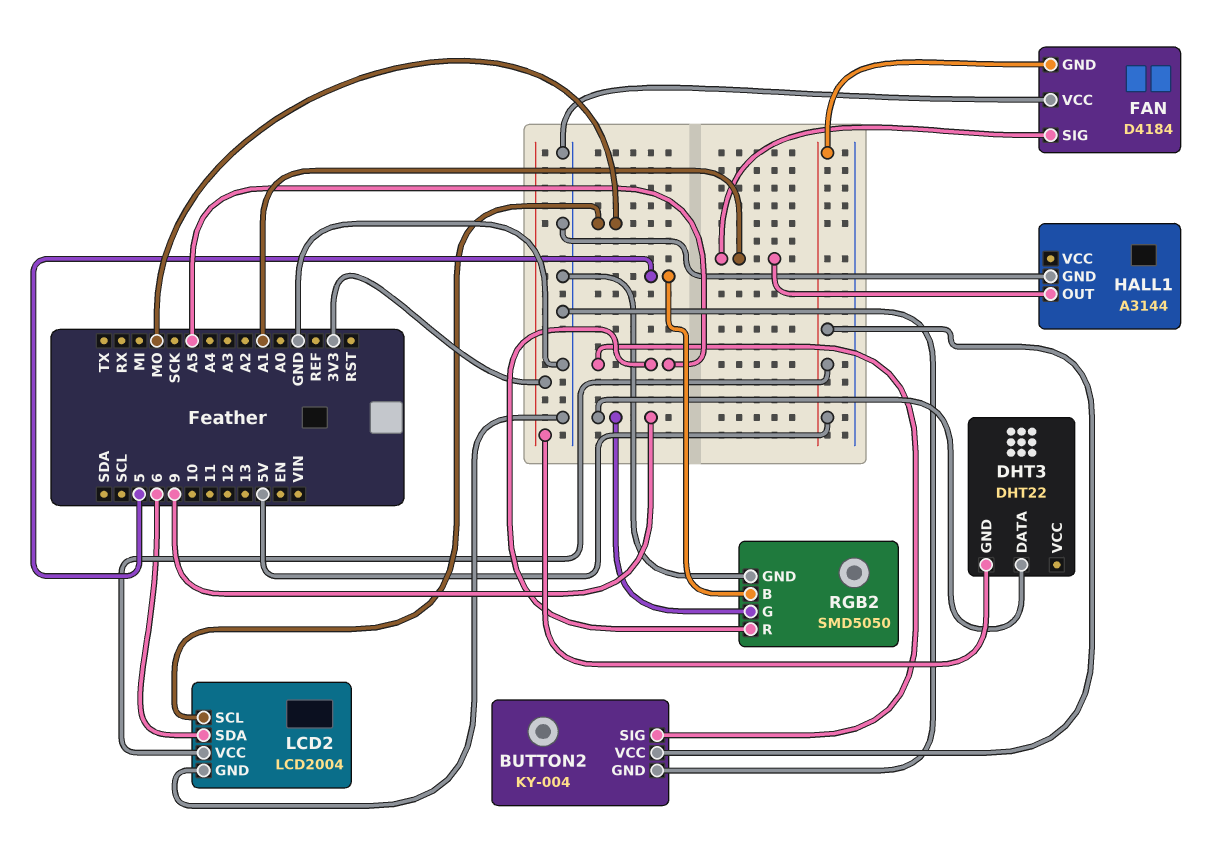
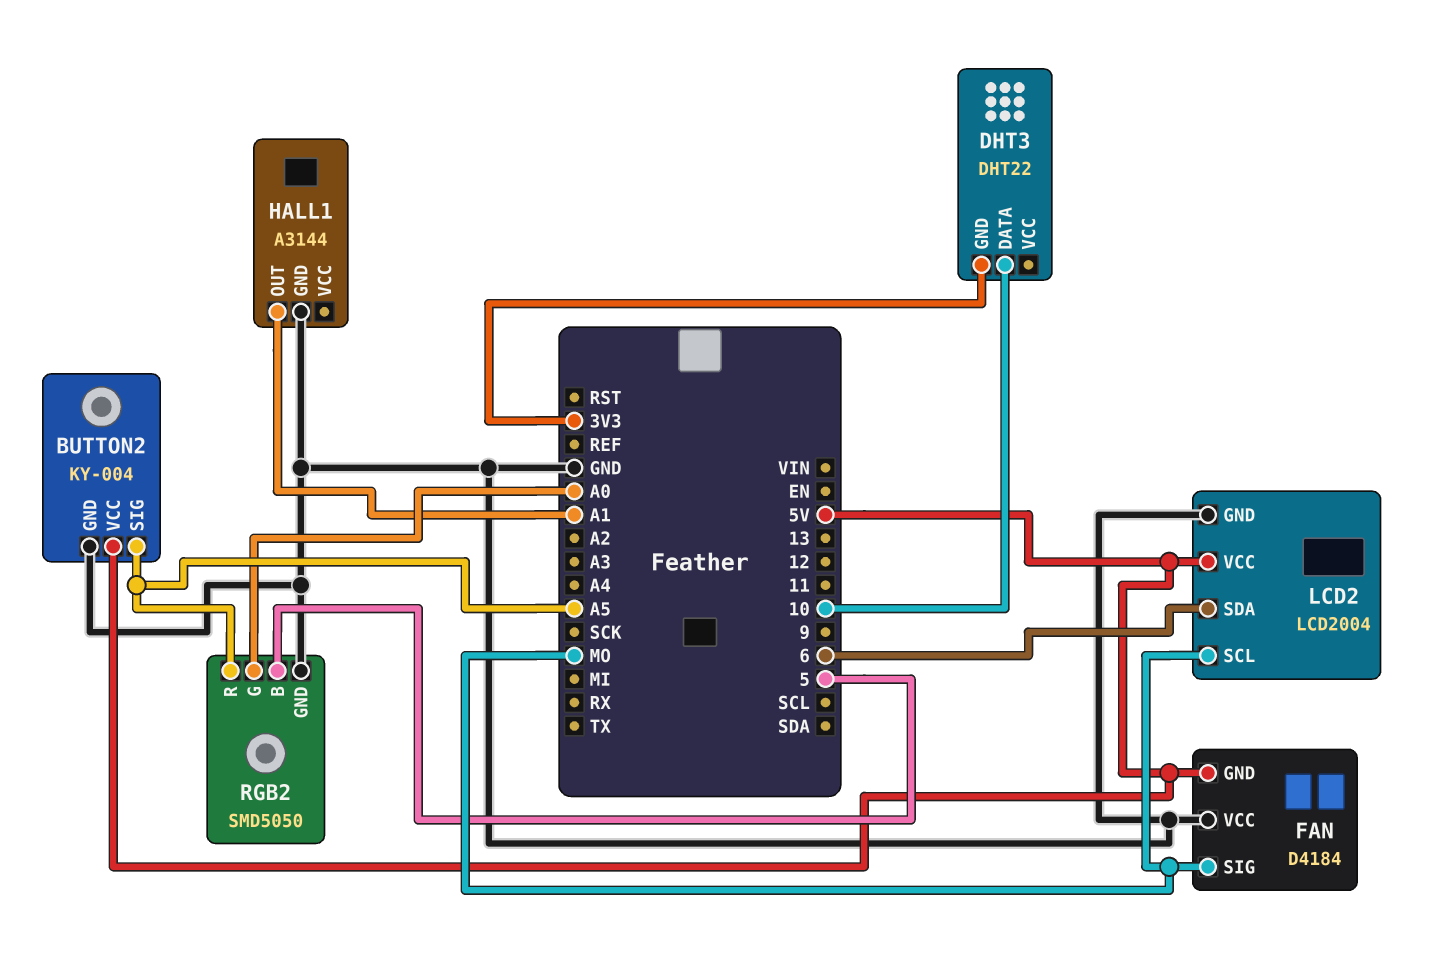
DHT3 pin DATA: 9 -> 10
FAN pin SIG: A1 -> MO
RGB2 pin G: 9 -> A0

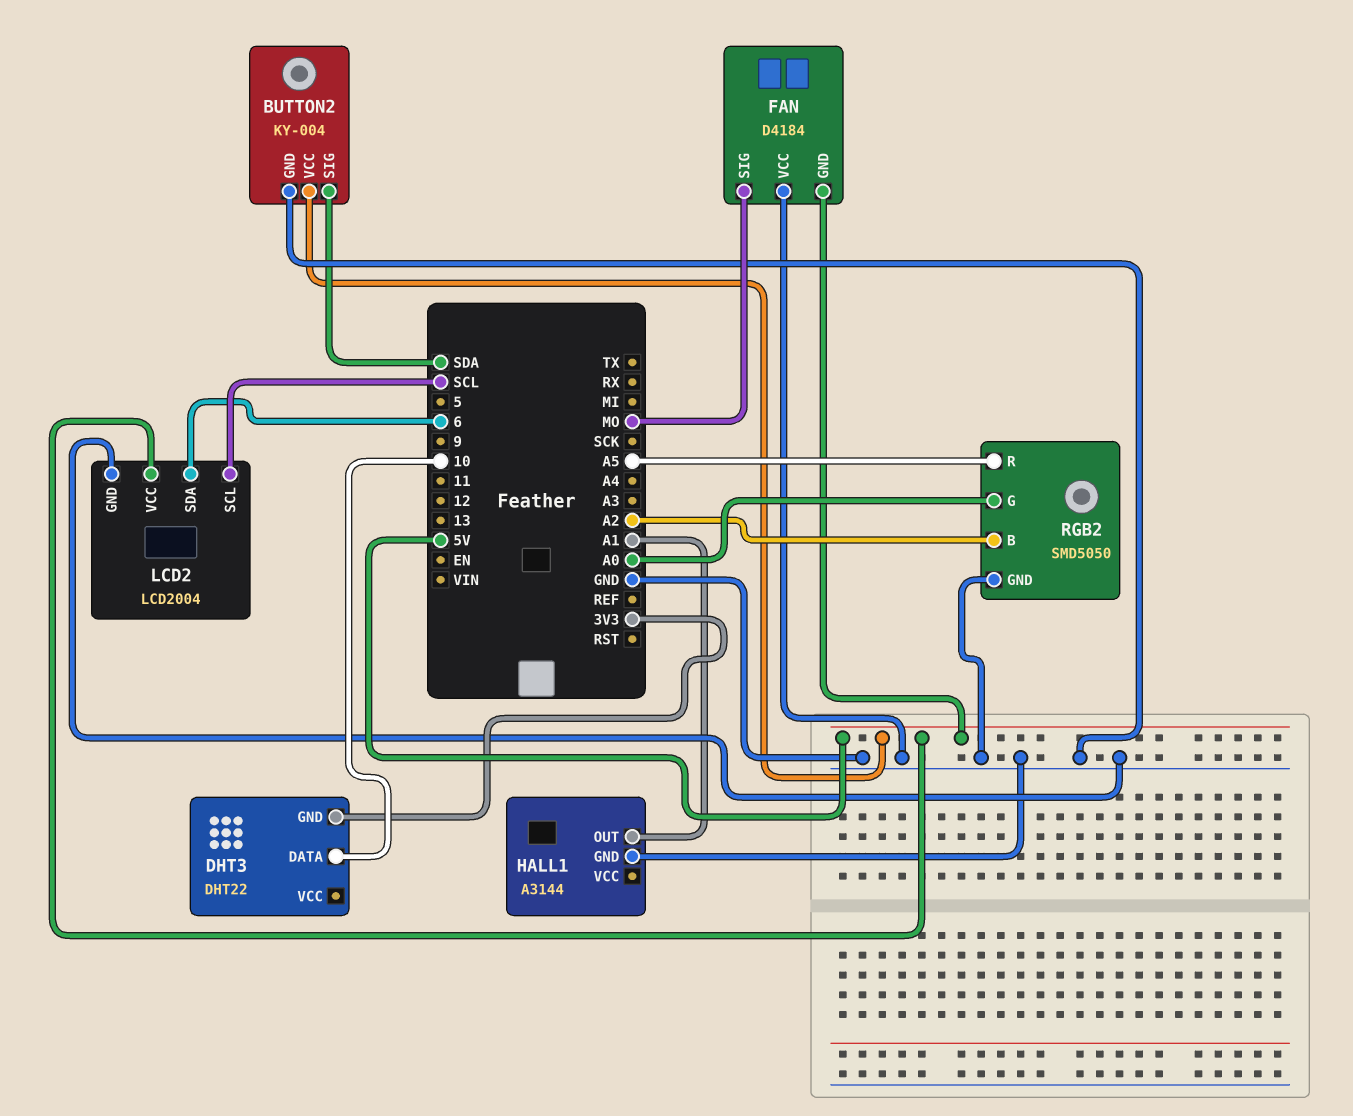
BUTTON2 pin SIG: A5 -> SDA
LCD2 pin SCL: MO -> SCL
RGB2 pin B: 5 -> A2

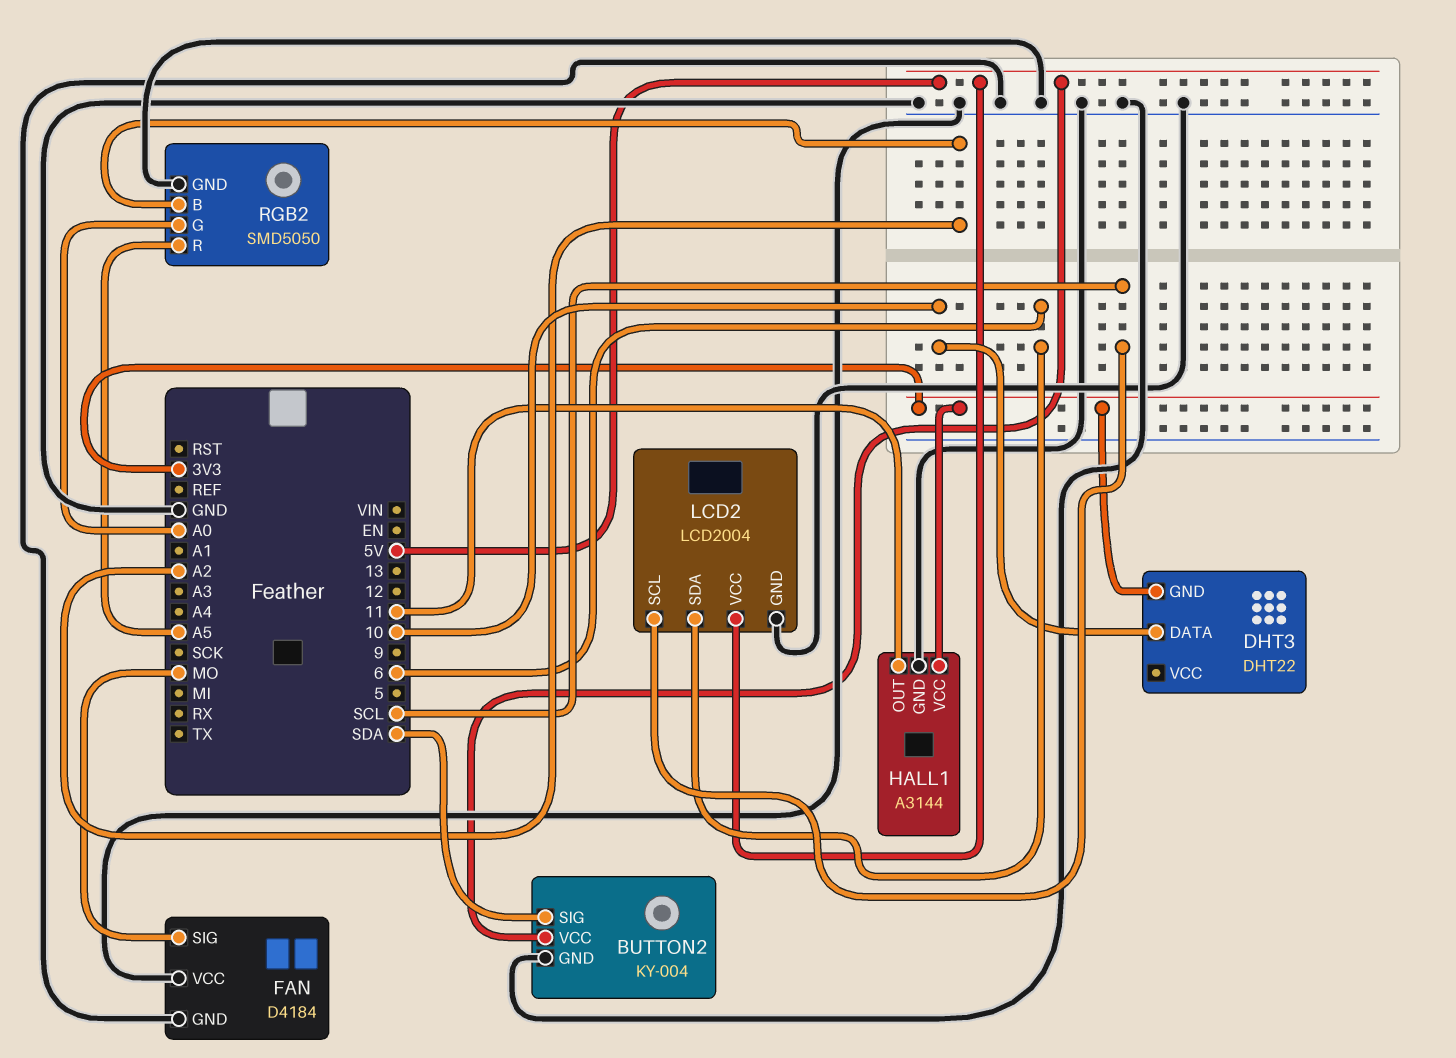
FAN pin GND: 5V -> GND
HALL1 pin OUT: A1 -> 11
HALL1 pin VCC: none -> 3V3

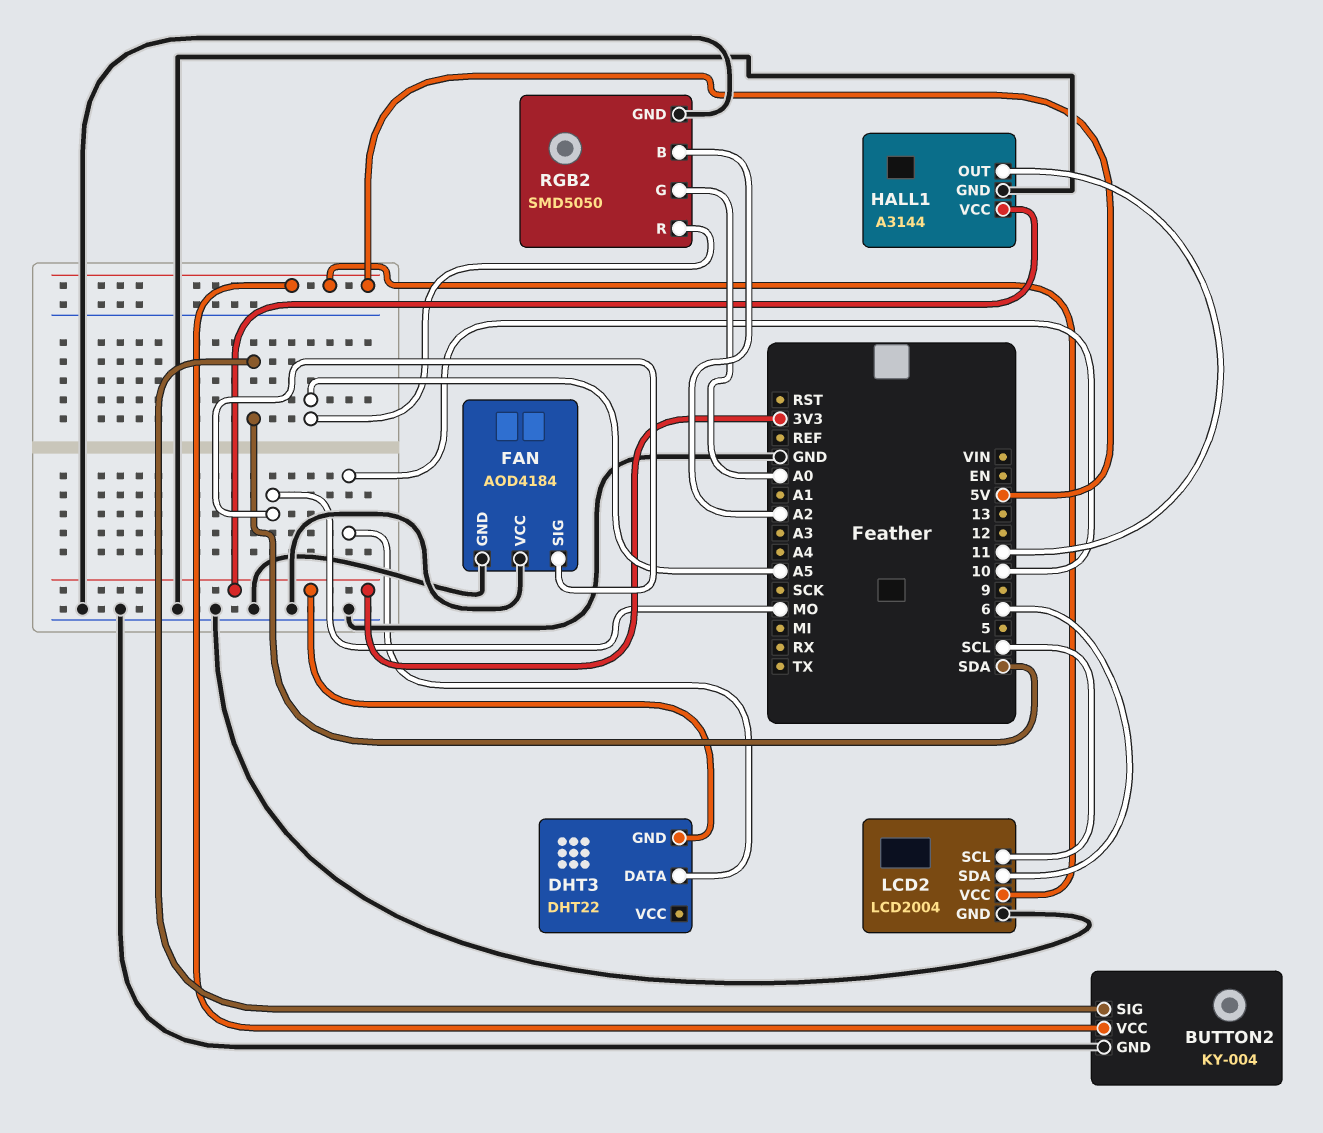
FAN: D4184 -> AOD4184

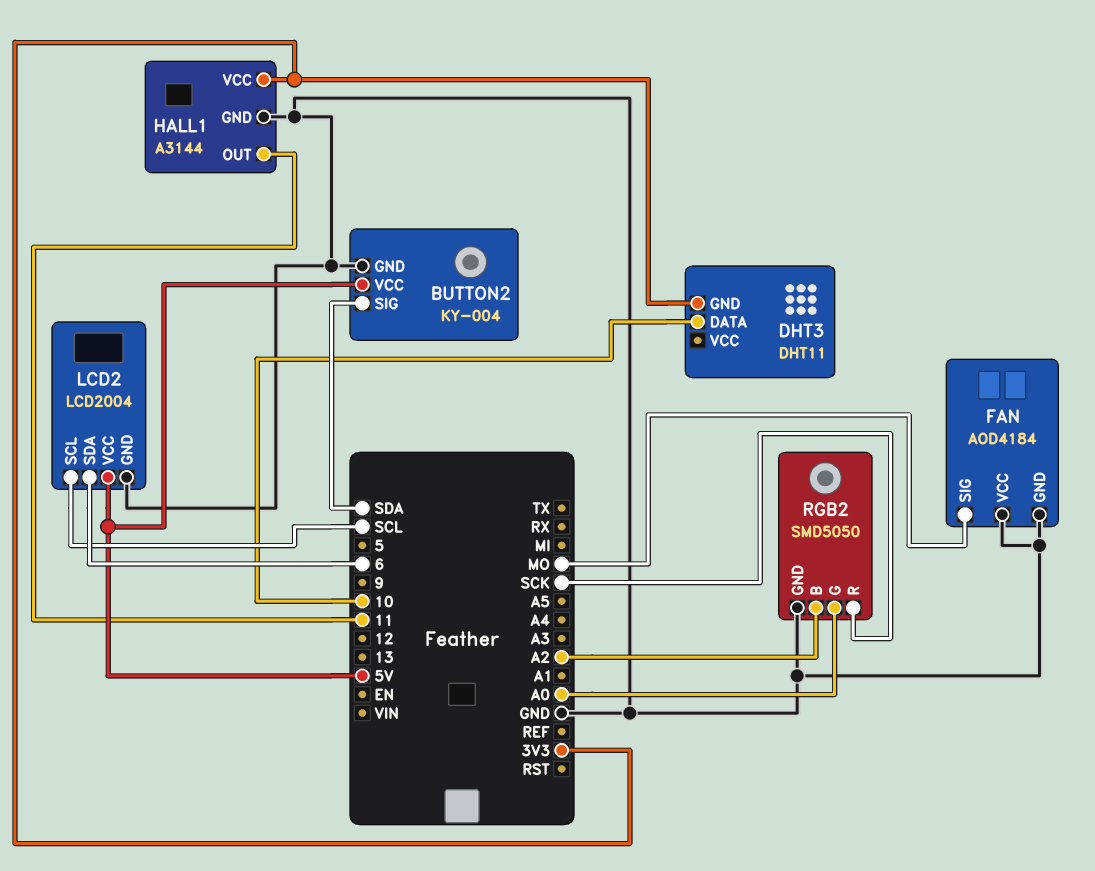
DHT3: DHT22 -> DHT11
RGB2 pin R: A5 -> SCK

